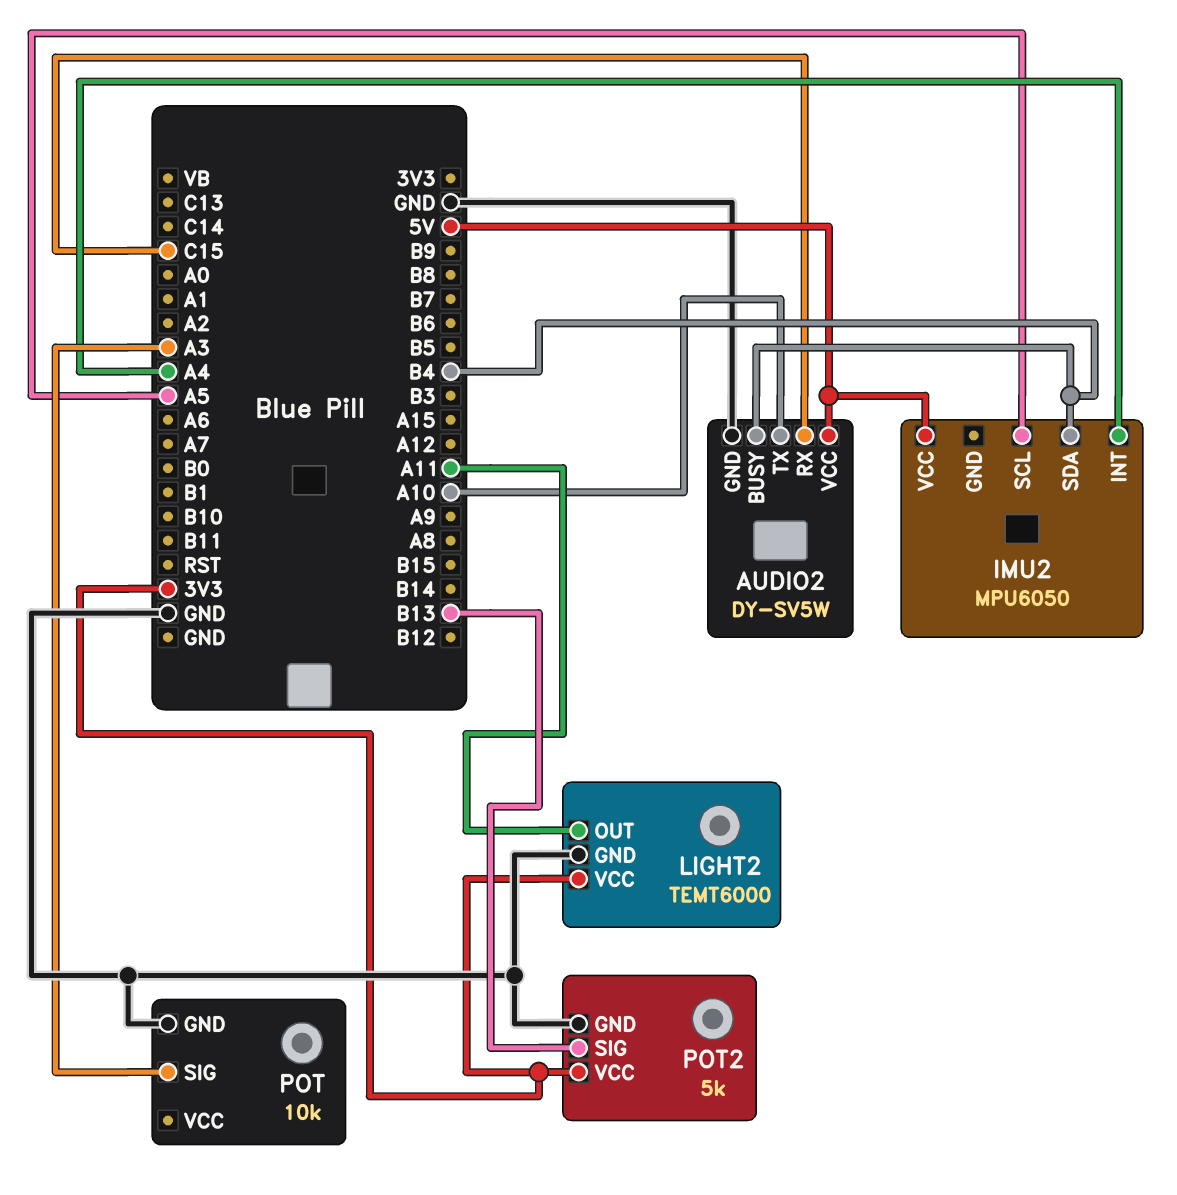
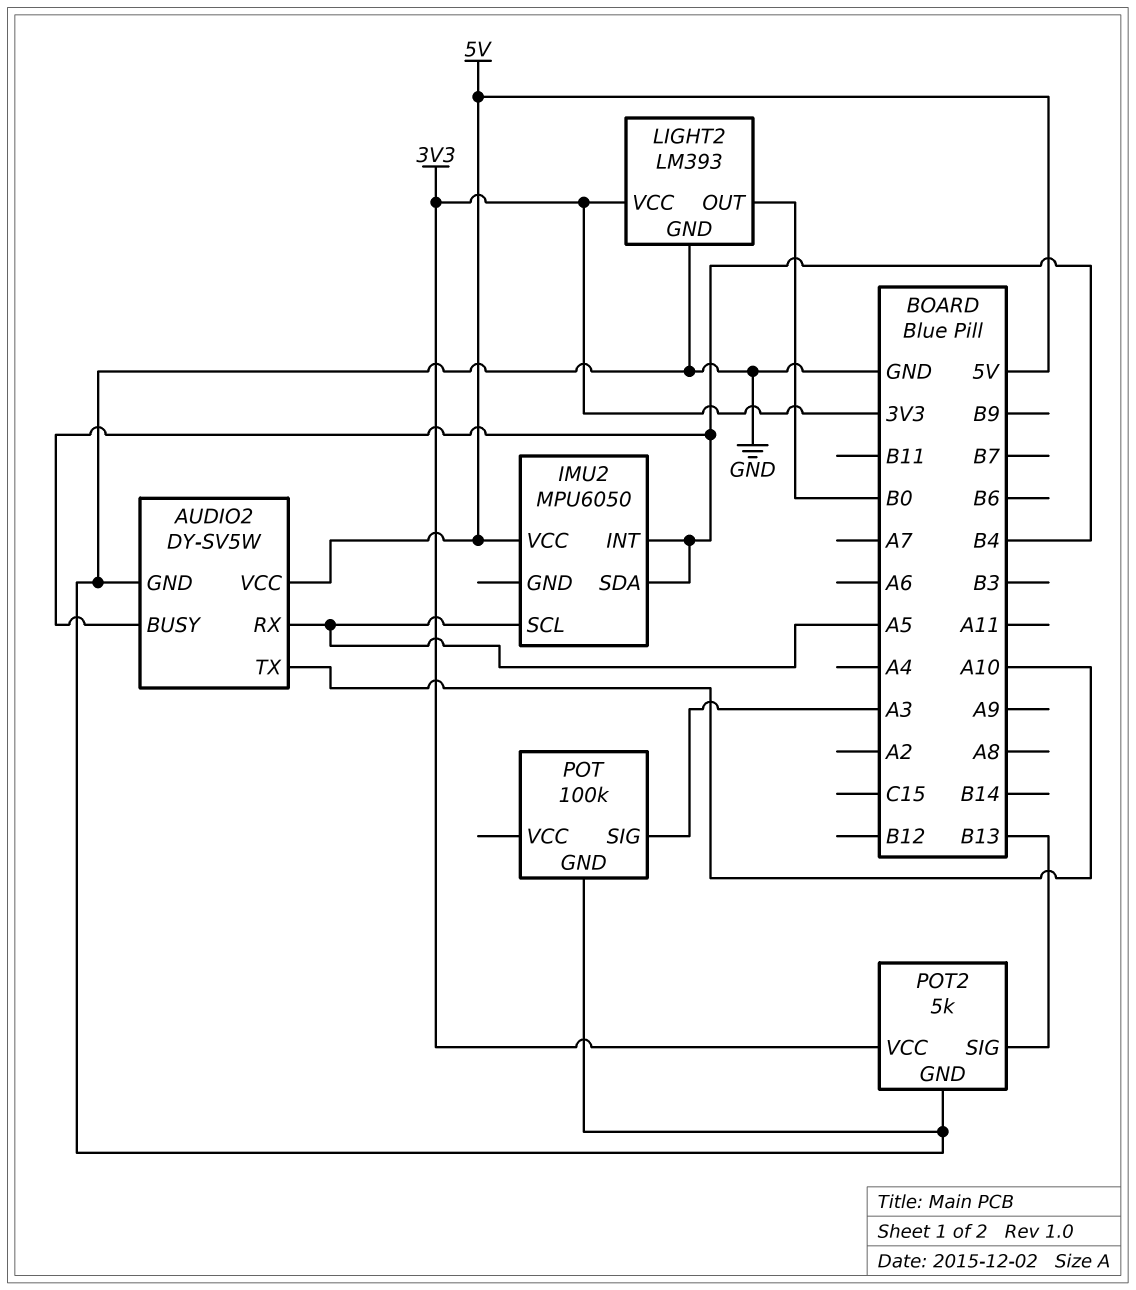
AUDIO2 pin RX: C15 -> A5
IMU2 pin INT: A4 -> B4
LIGHT2: TEMT6000 -> LM393
LIGHT2 pin OUT: A11 -> B0
POT: 10k -> 100k

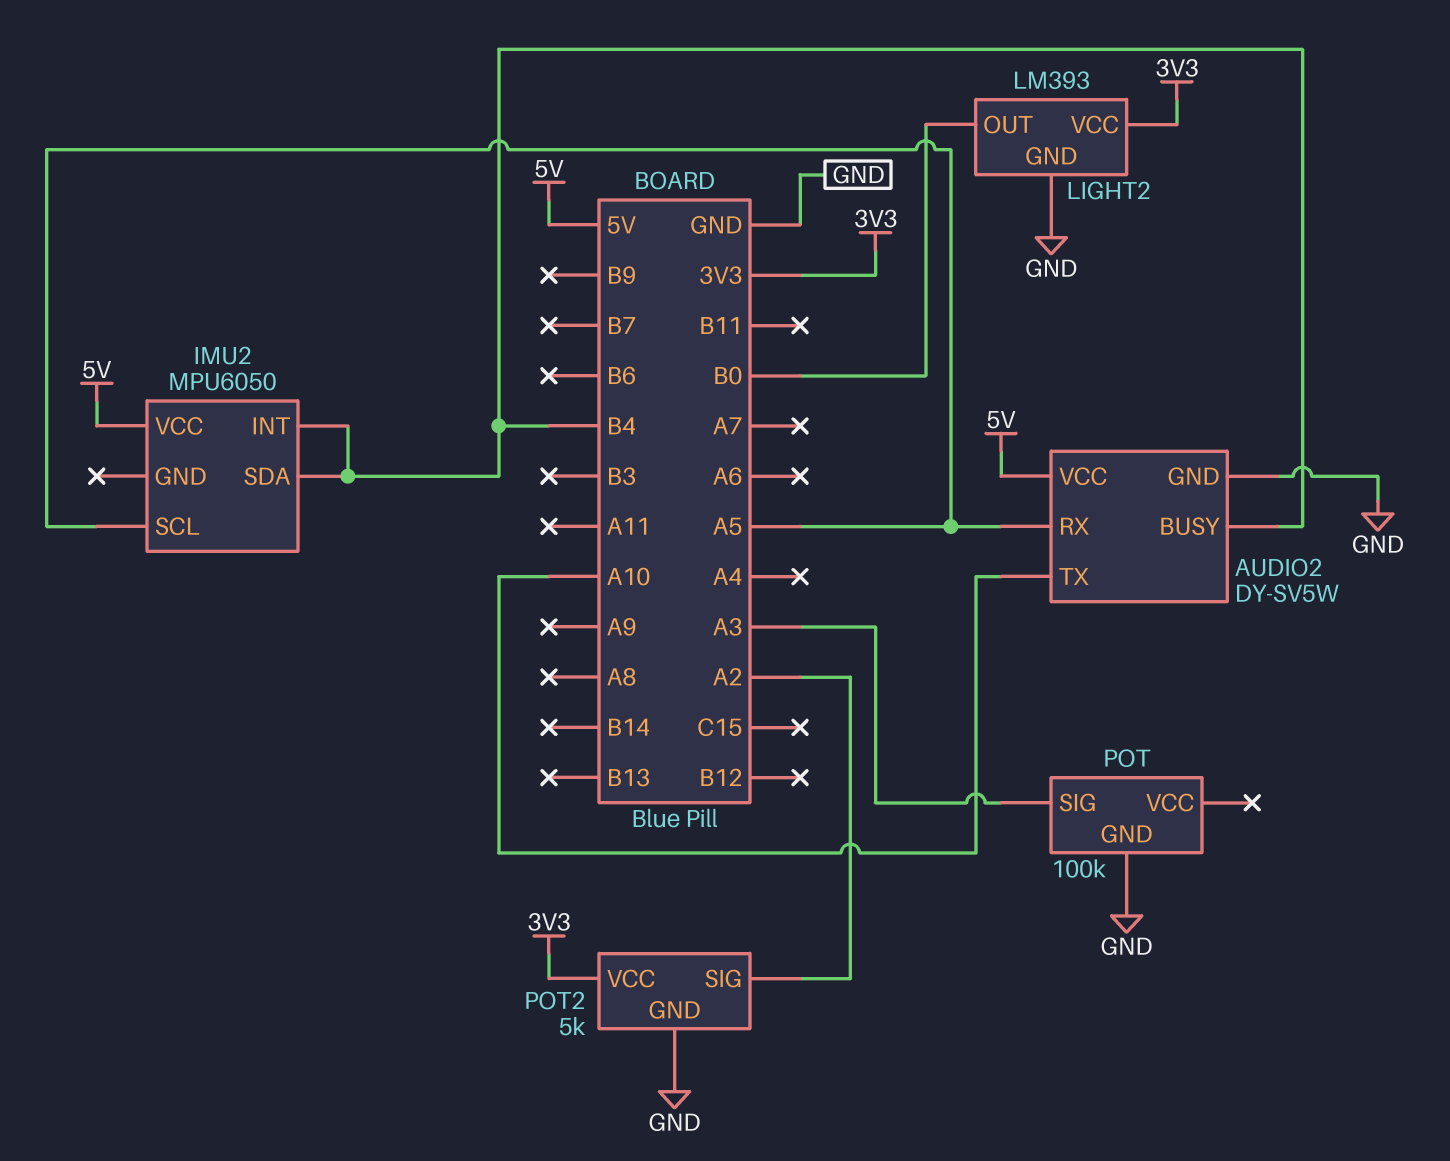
POT2 pin SIG: B13 -> A2

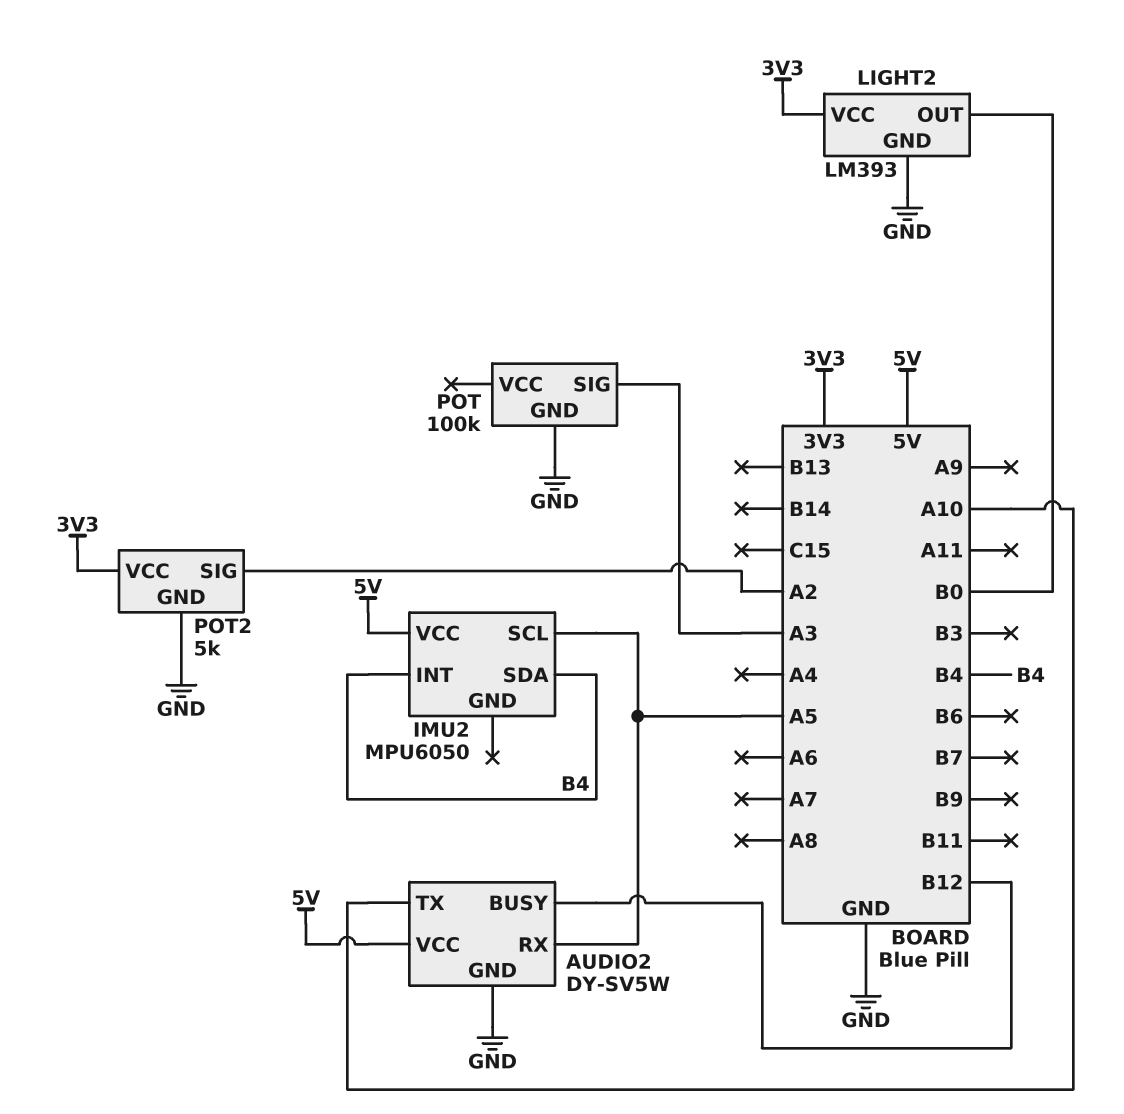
AUDIO2 pin BUSY: B4 -> B12

